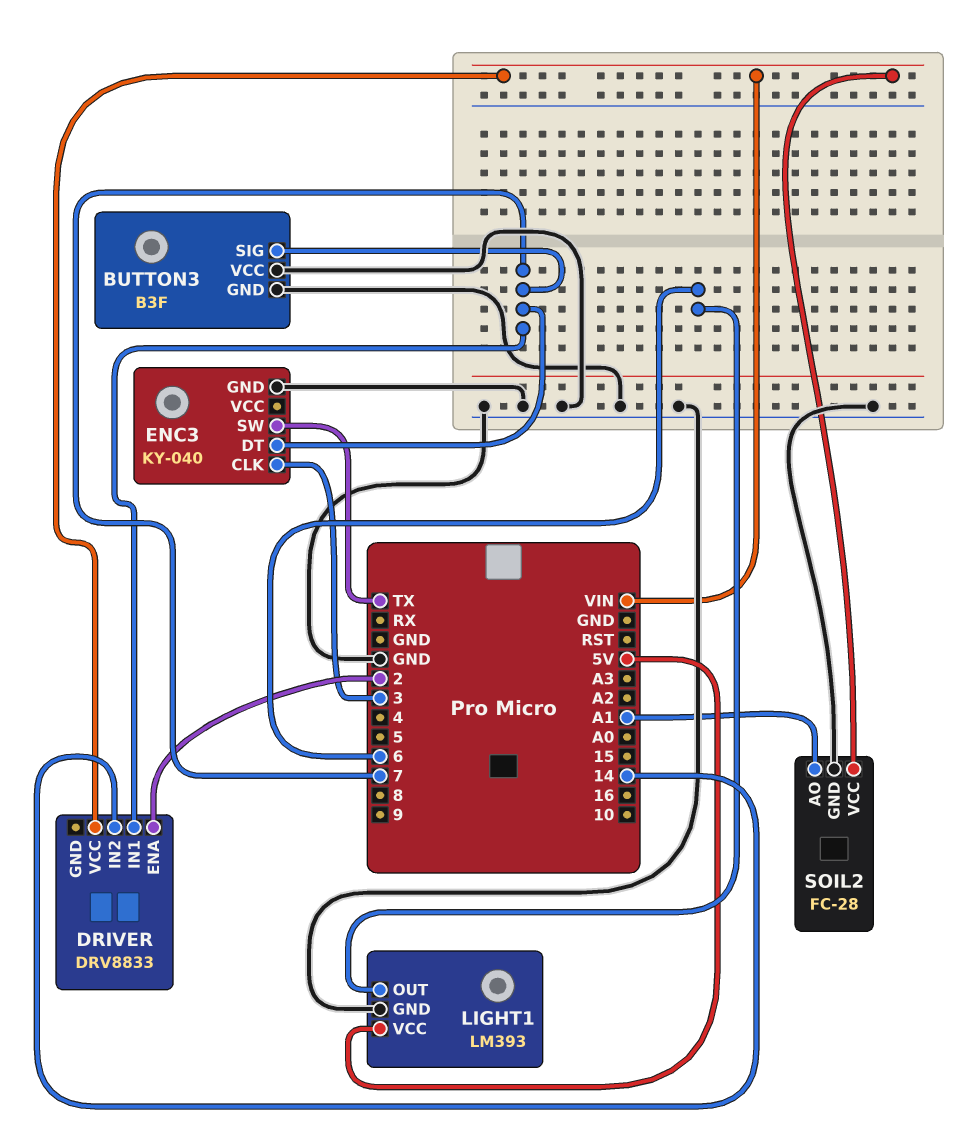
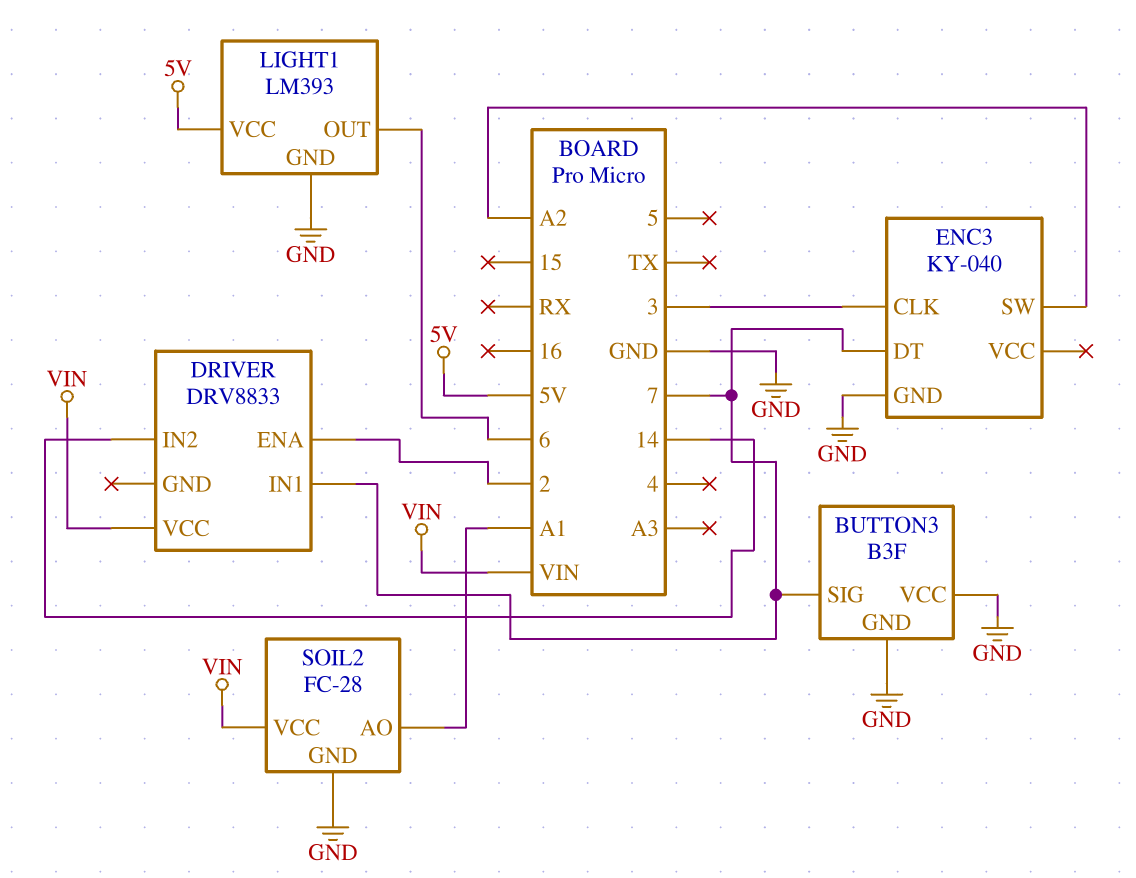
ENC3 pin SW: TX -> A2

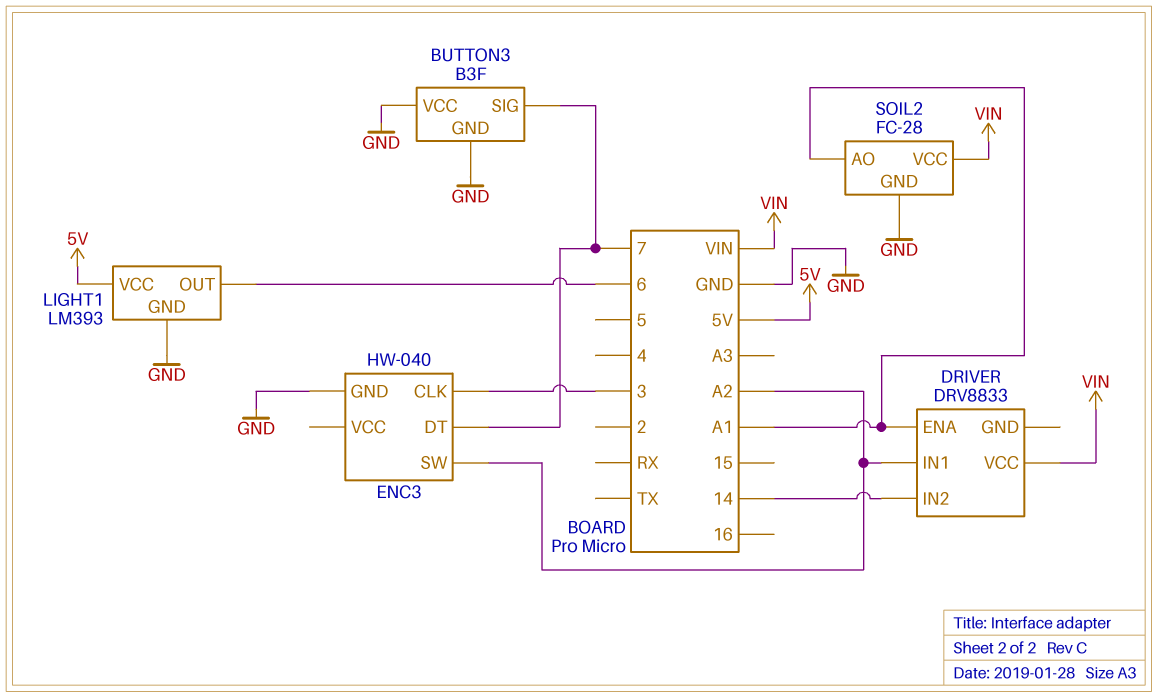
DRIVER pin ENA: 2 -> A1
DRIVER pin IN1: 7 -> A2
ENC3: KY-040 -> HW-040

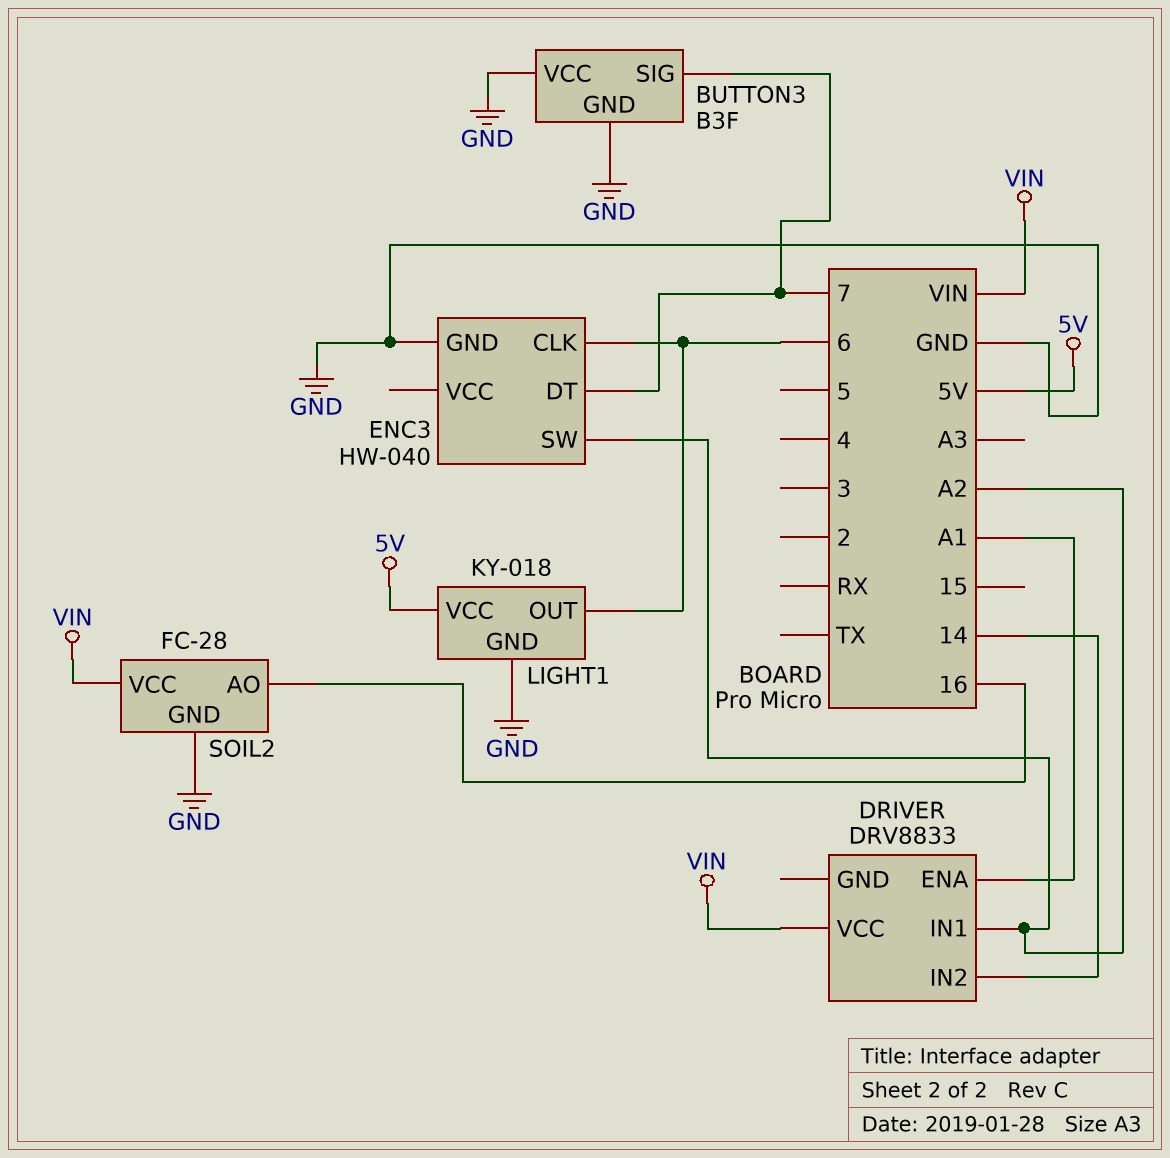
ENC3 pin CLK: 3 -> 6
LIGHT1: LM393 -> KY-018
SOIL2 pin AO: A1 -> 16

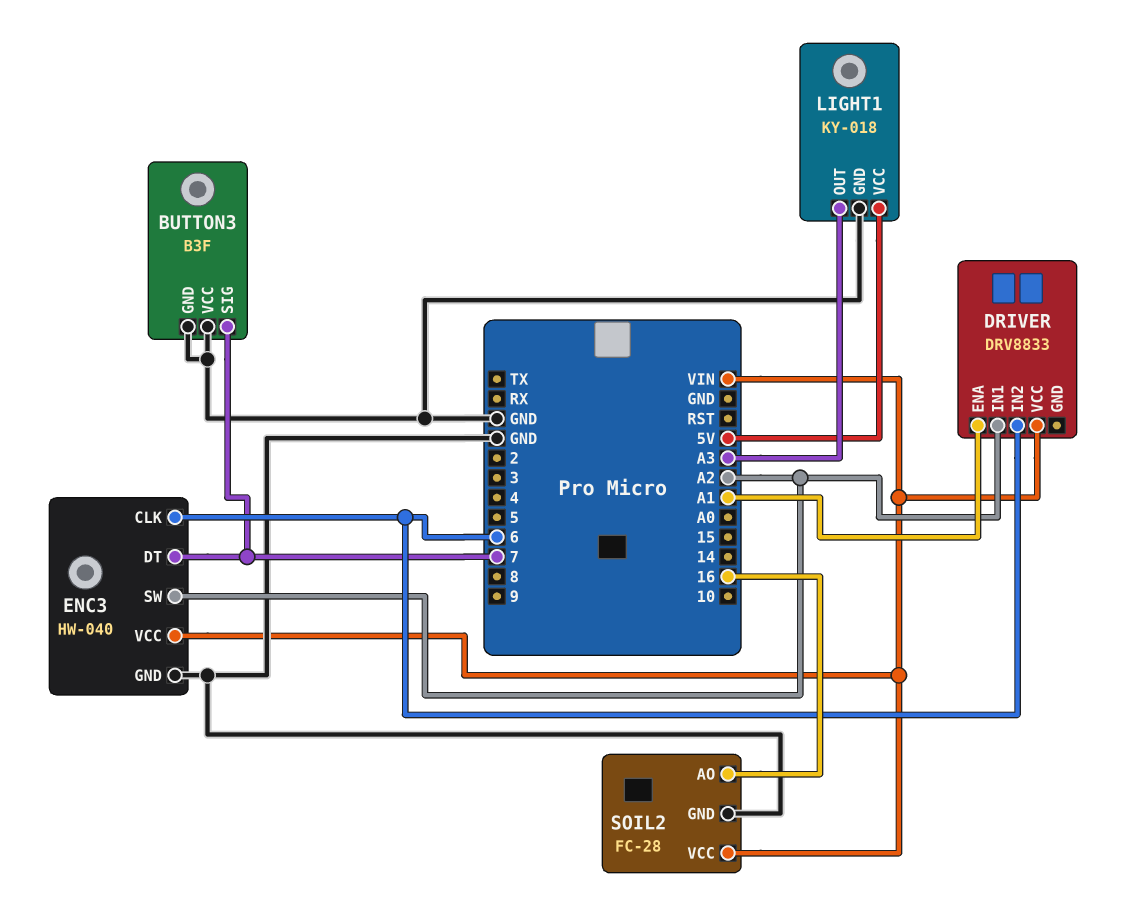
DRIVER pin IN2: 14 -> 6
ENC3 pin VCC: none -> VIN
LIGHT1 pin OUT: 6 -> A3

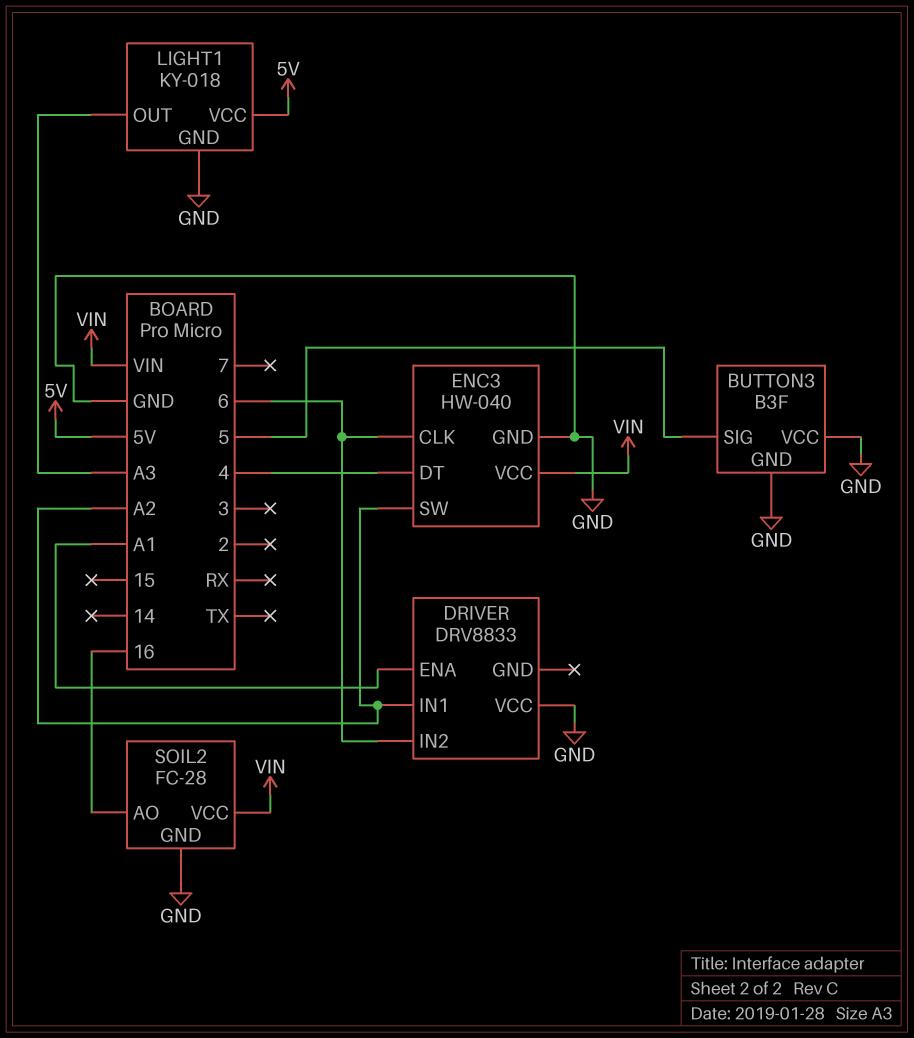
BUTTON3 pin SIG: 7 -> 5
DRIVER pin VCC: VIN -> GND
ENC3 pin DT: 7 -> 4

